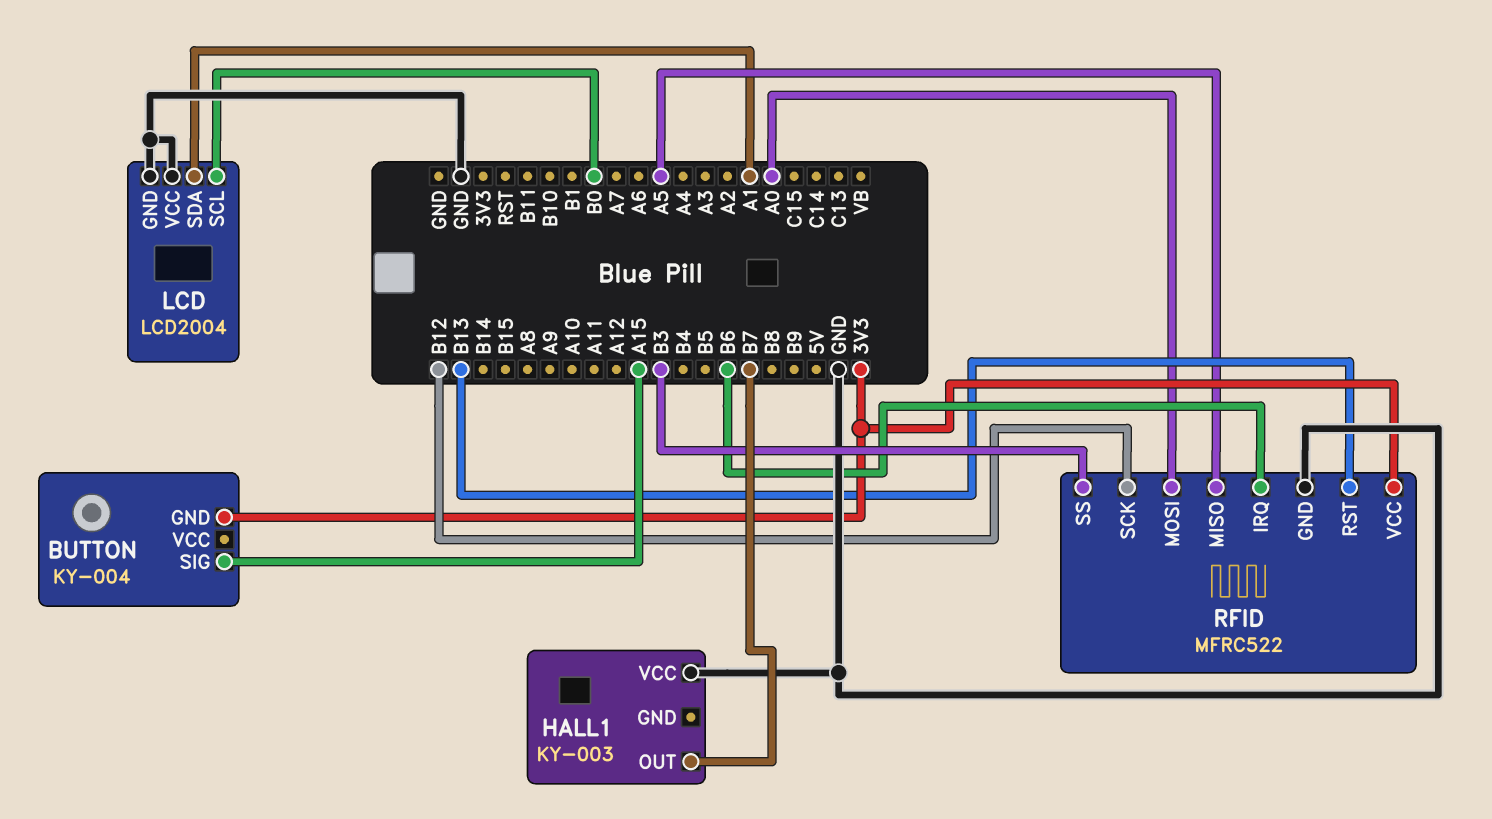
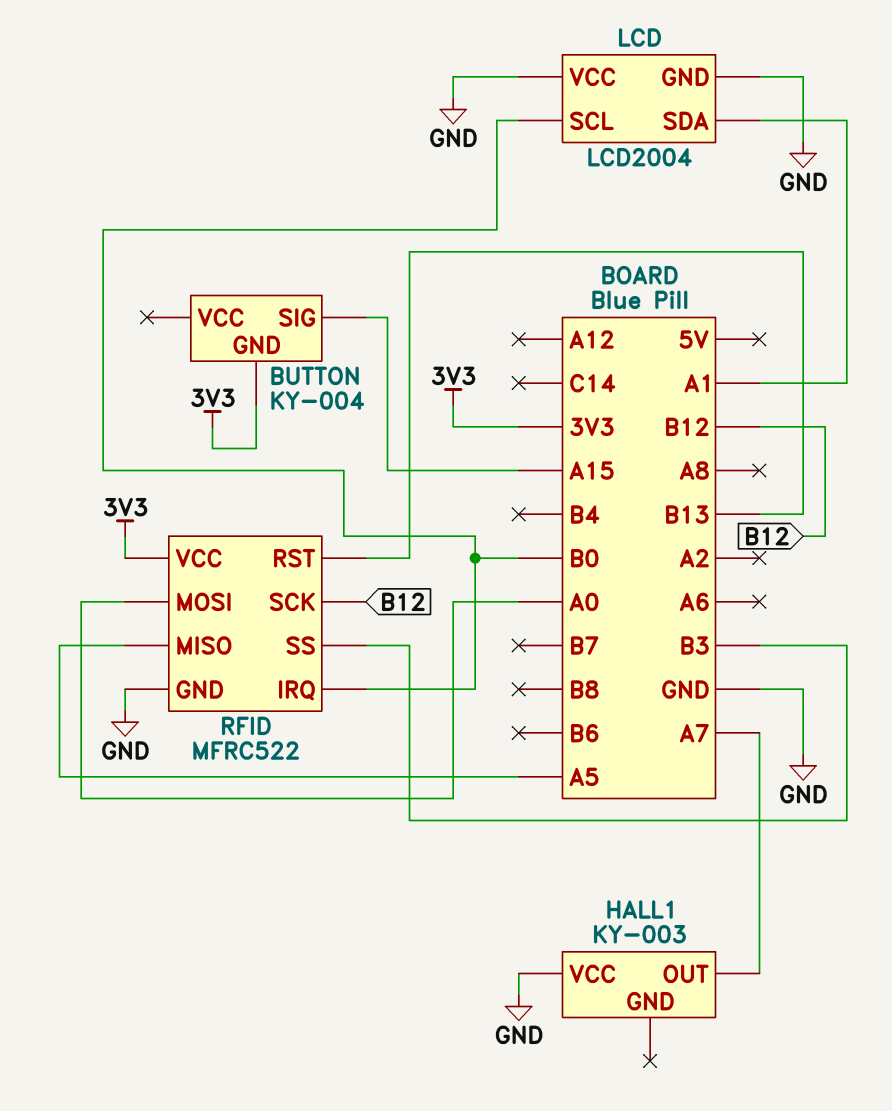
HALL1 pin OUT: B7 -> A7
RFID pin IRQ: B6 -> B0

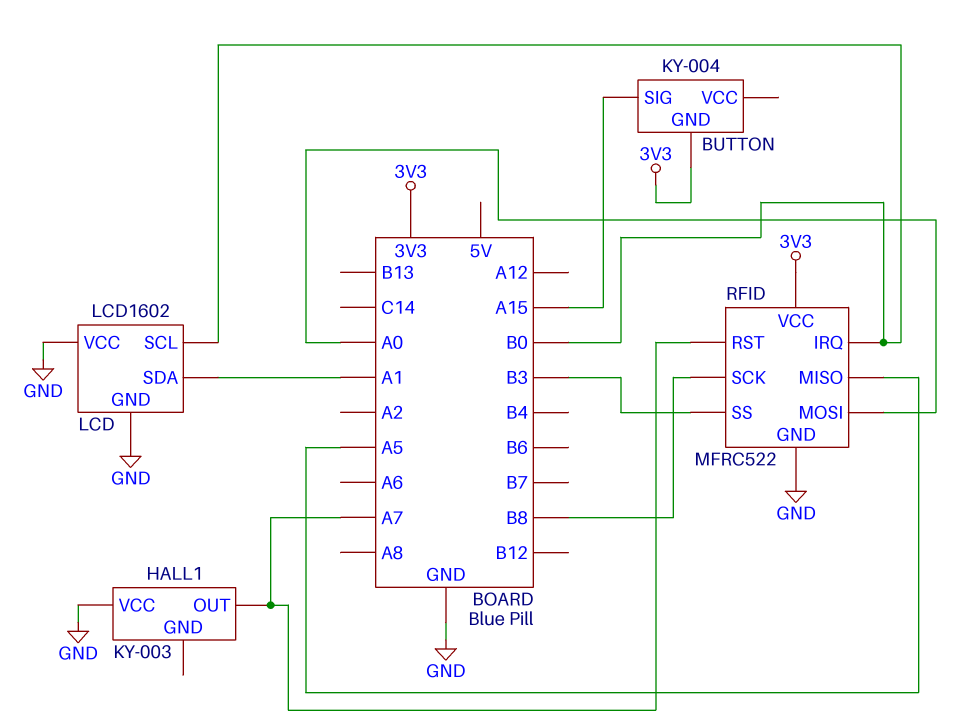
LCD: LCD2004 -> LCD1602
RFID pin RST: B13 -> A7
RFID pin SCK: B12 -> B8

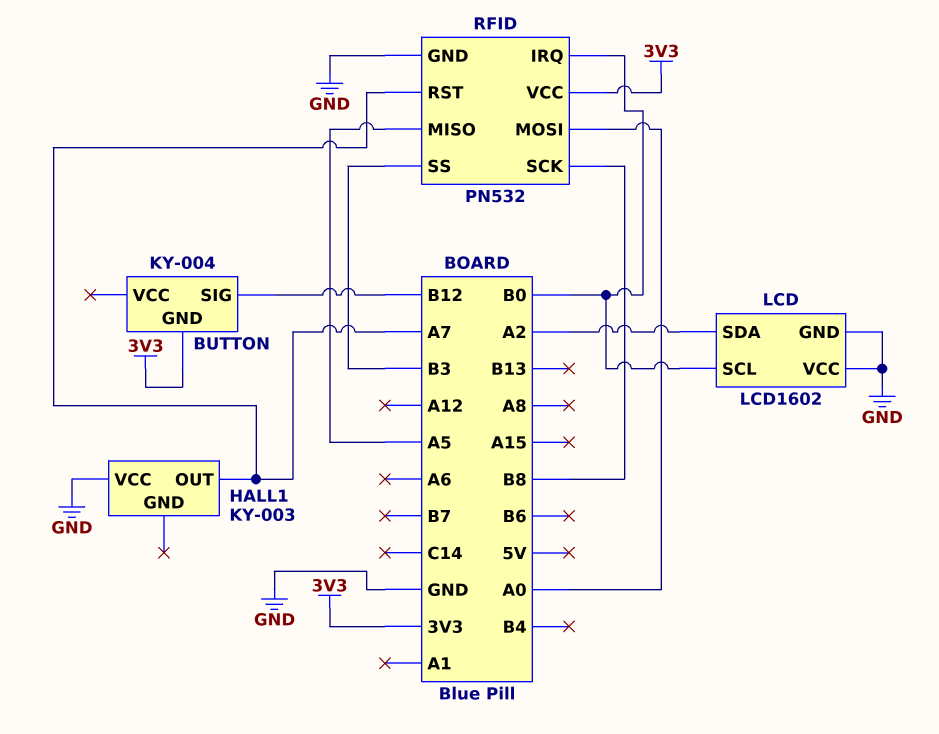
BUTTON pin SIG: A15 -> B12
LCD pin SDA: A1 -> A2
RFID: MFRC522 -> PN532

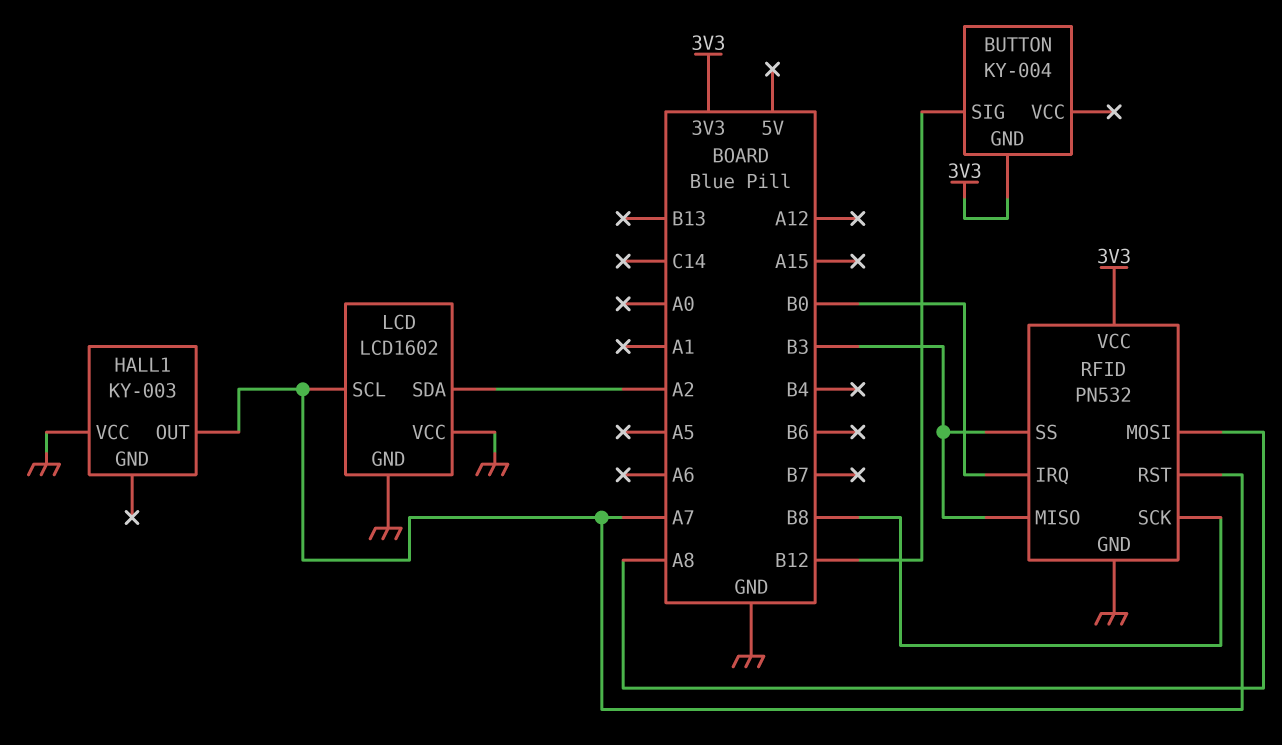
LCD pin SCL: B0 -> A7
RFID pin MISO: A5 -> B3
RFID pin MOSI: A0 -> A8

